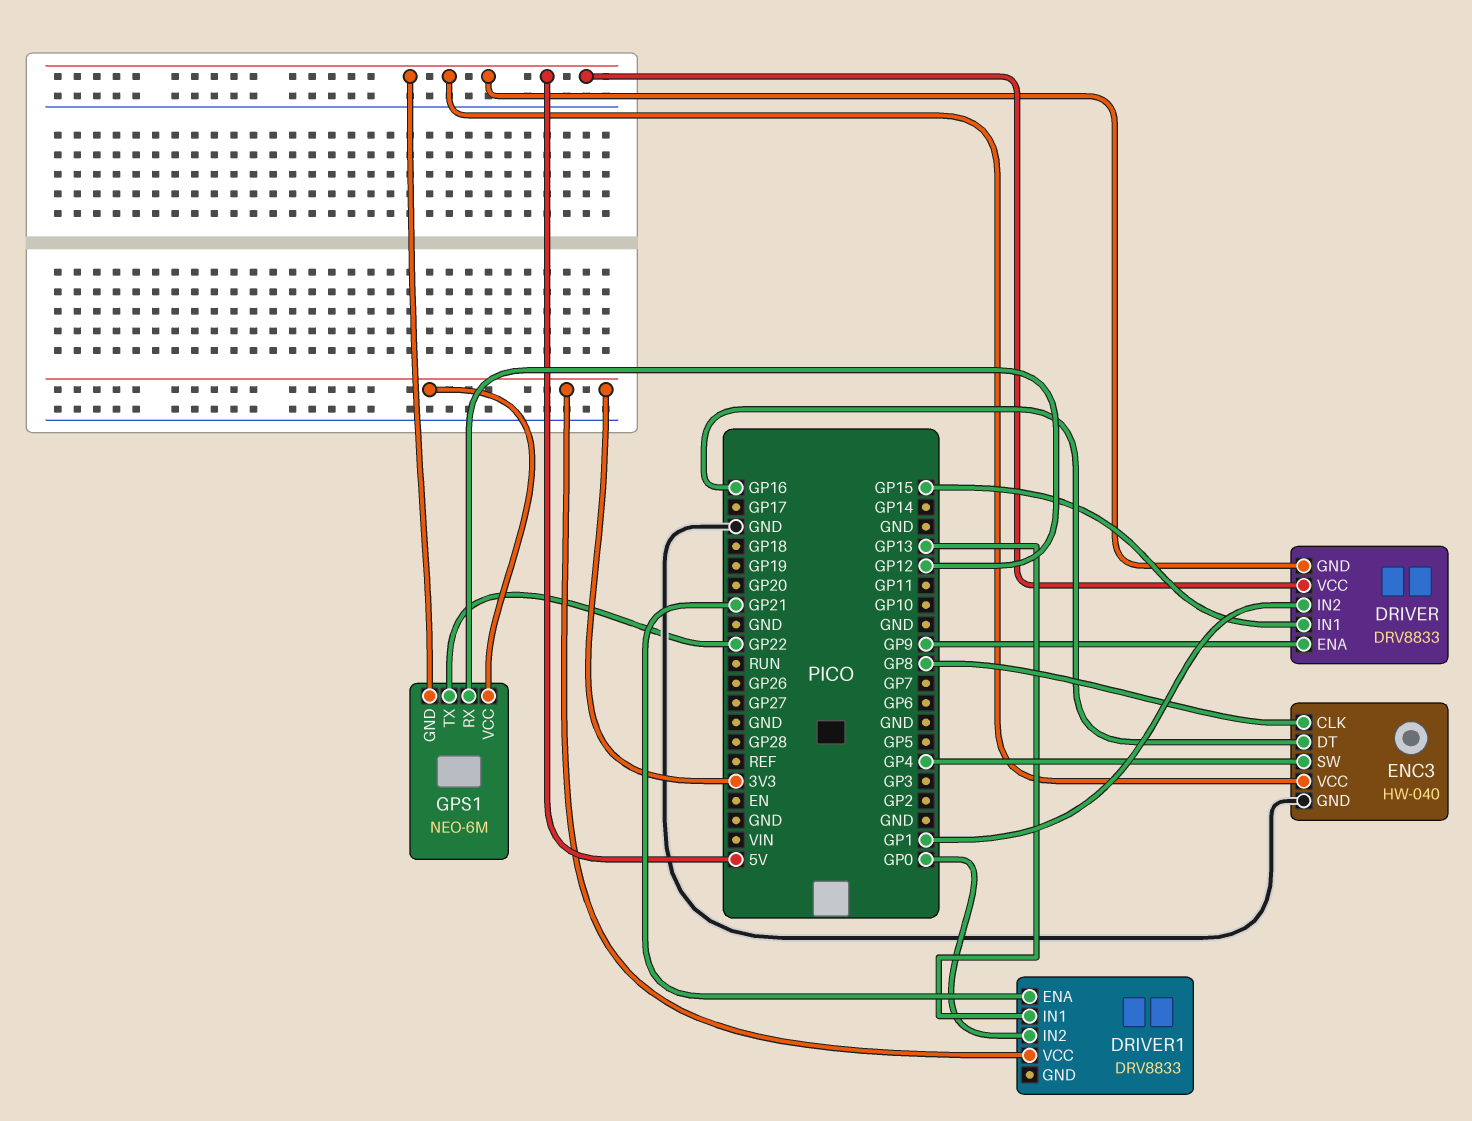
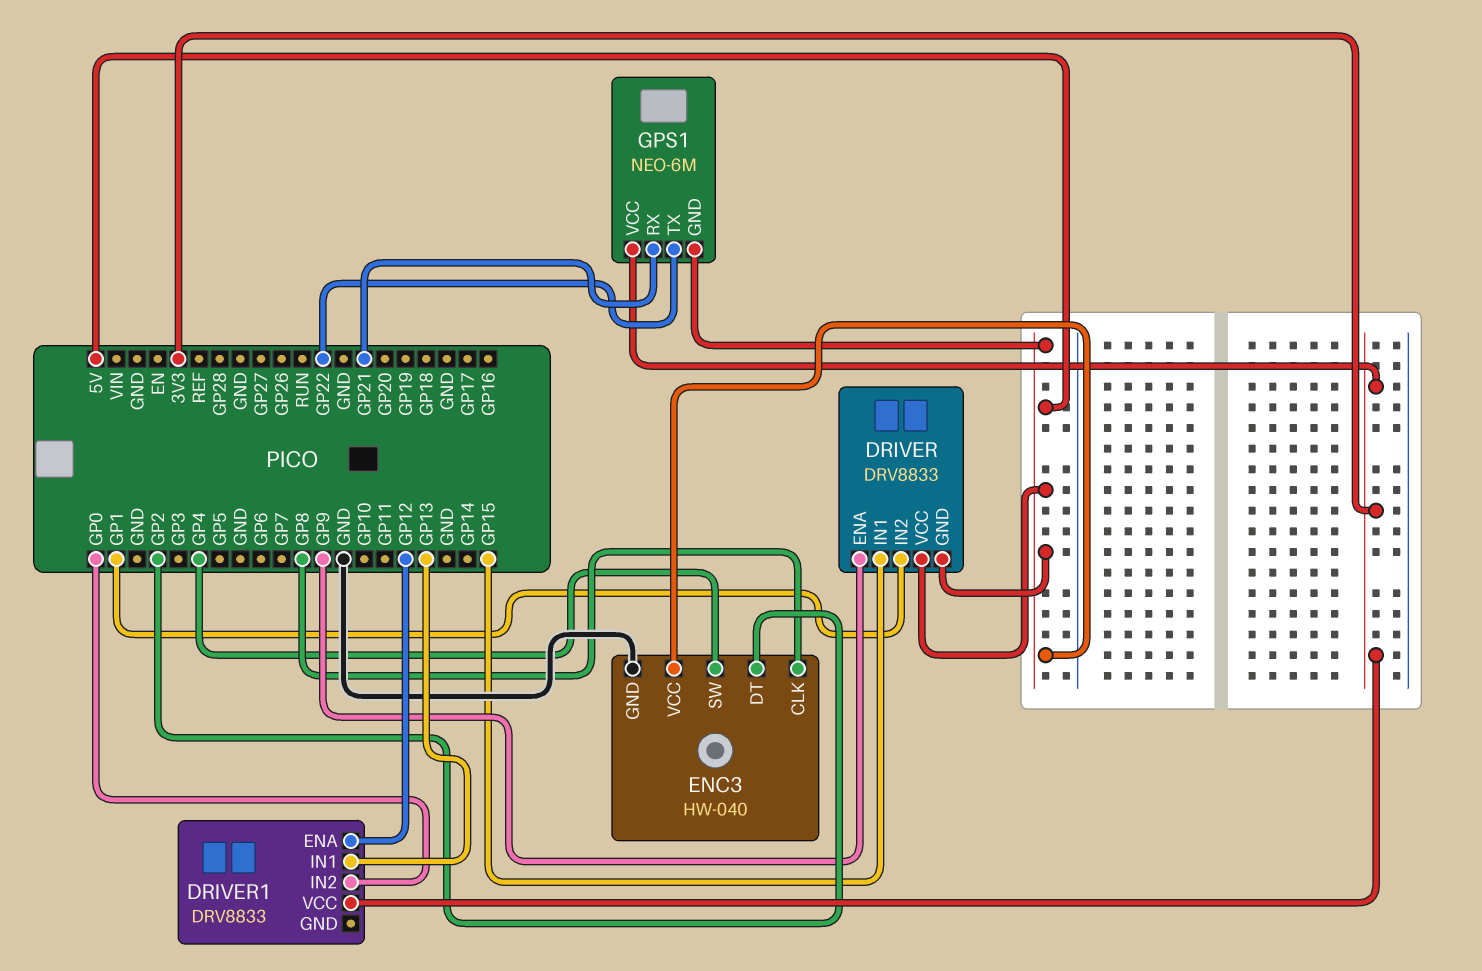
DRIVER1 pin ENA: GP21 -> GP12
ENC3 pin DT: GP16 -> GP2
GPS1 pin RX: GP12 -> GP21

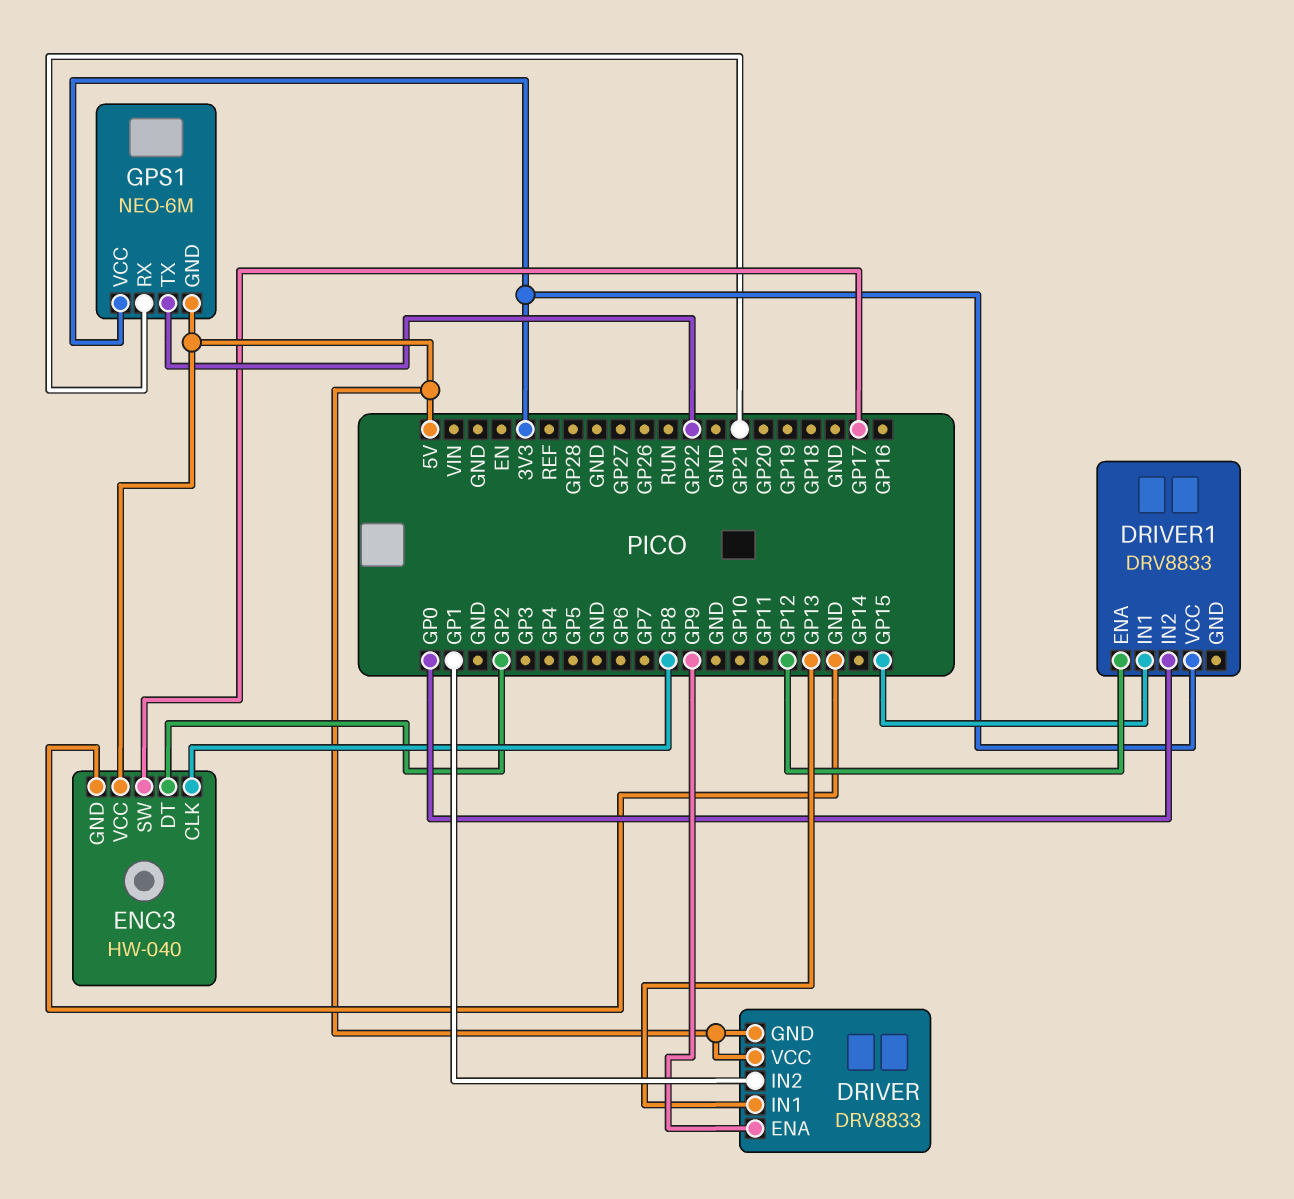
DRIVER pin IN1: GP15 -> GP13
DRIVER1 pin IN1: GP13 -> GP15
ENC3 pin SW: GP4 -> GP17

